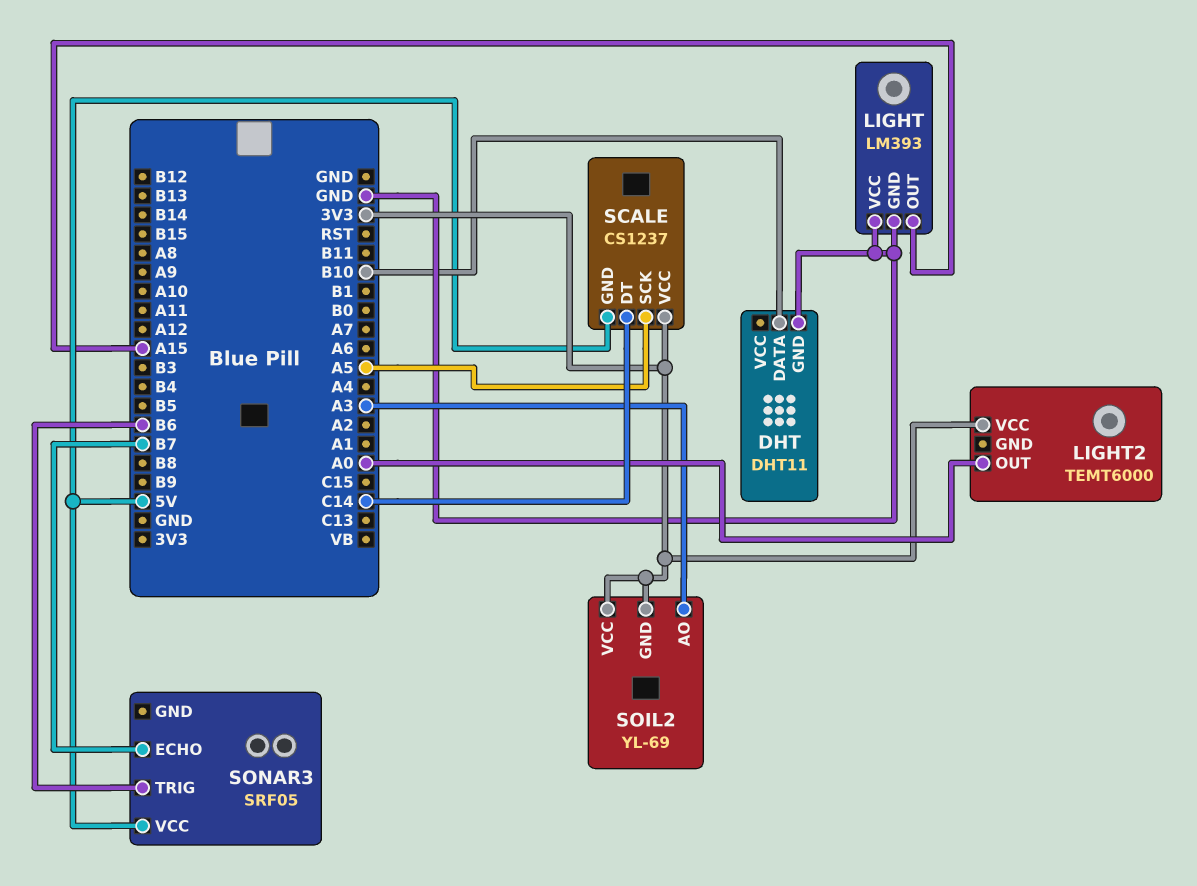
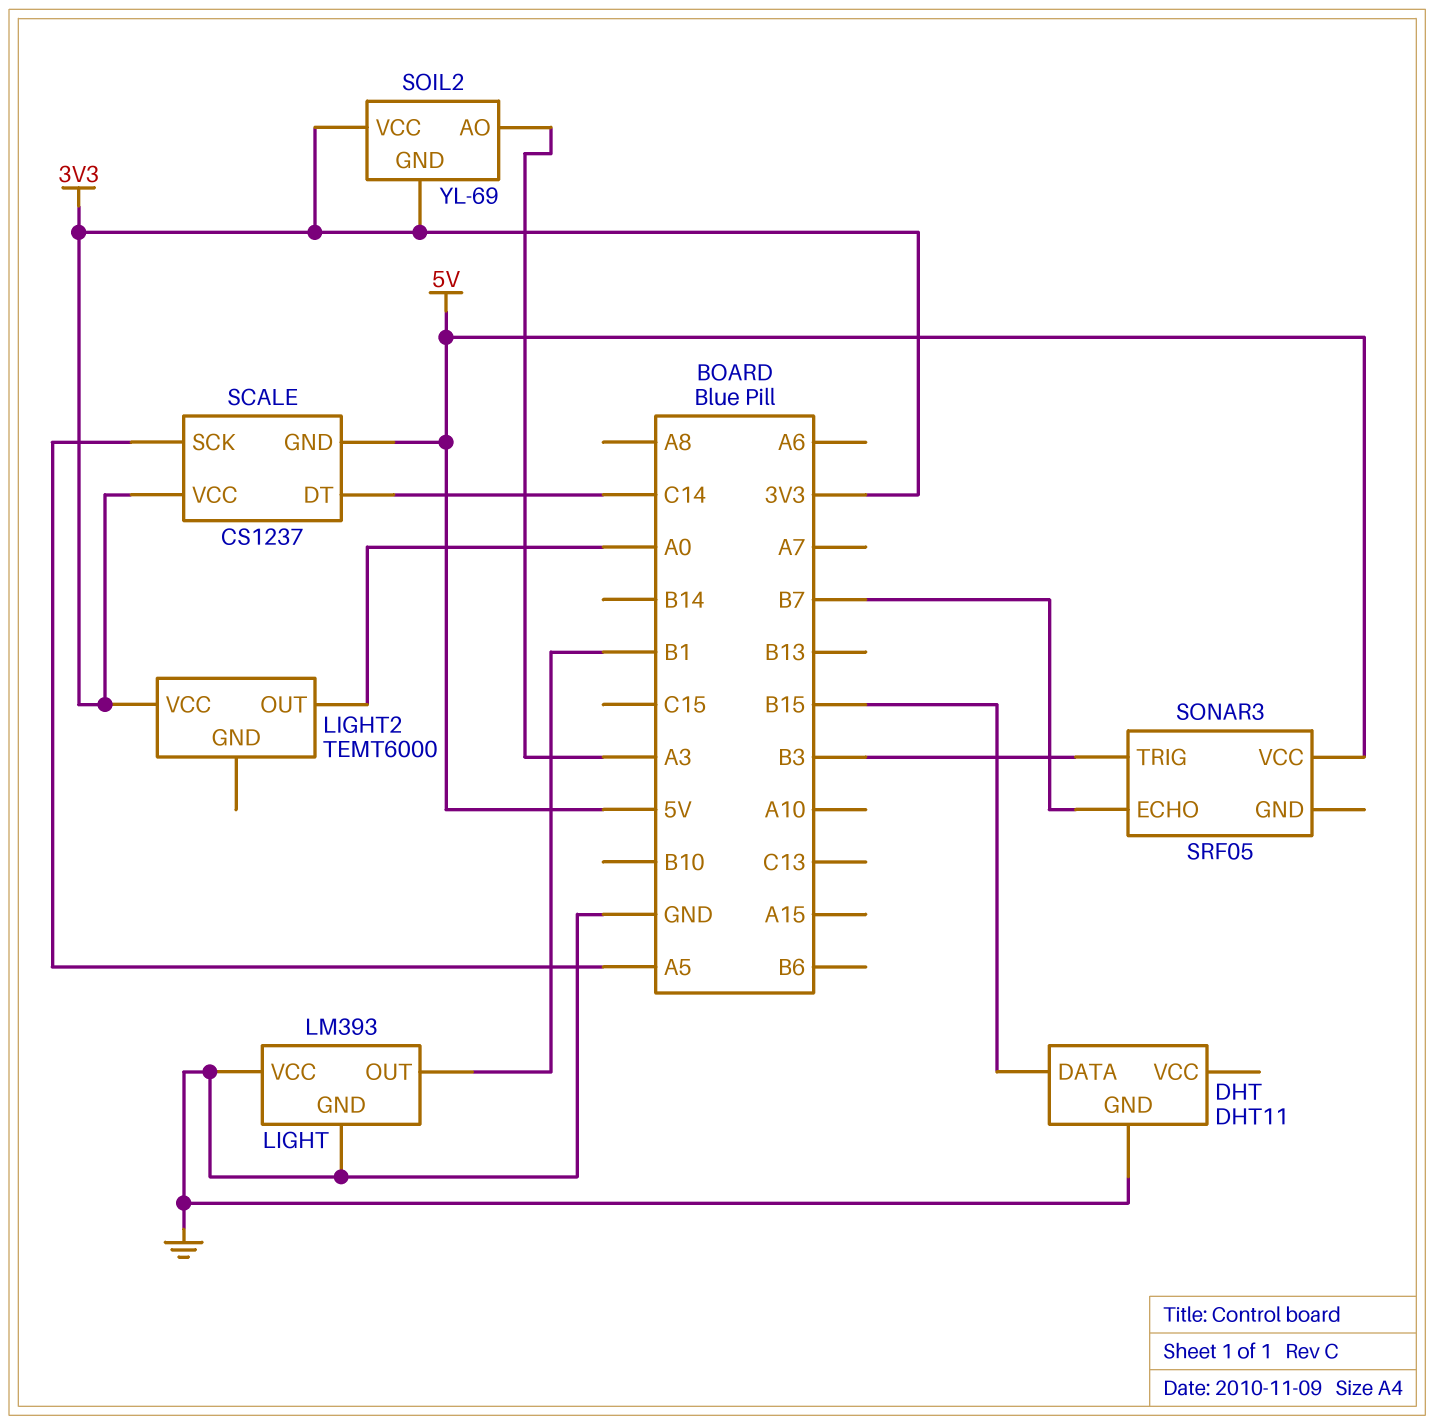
DHT pin DATA: B10 -> B15
LIGHT pin OUT: A15 -> B1
SONAR3 pin TRIG: B6 -> B3

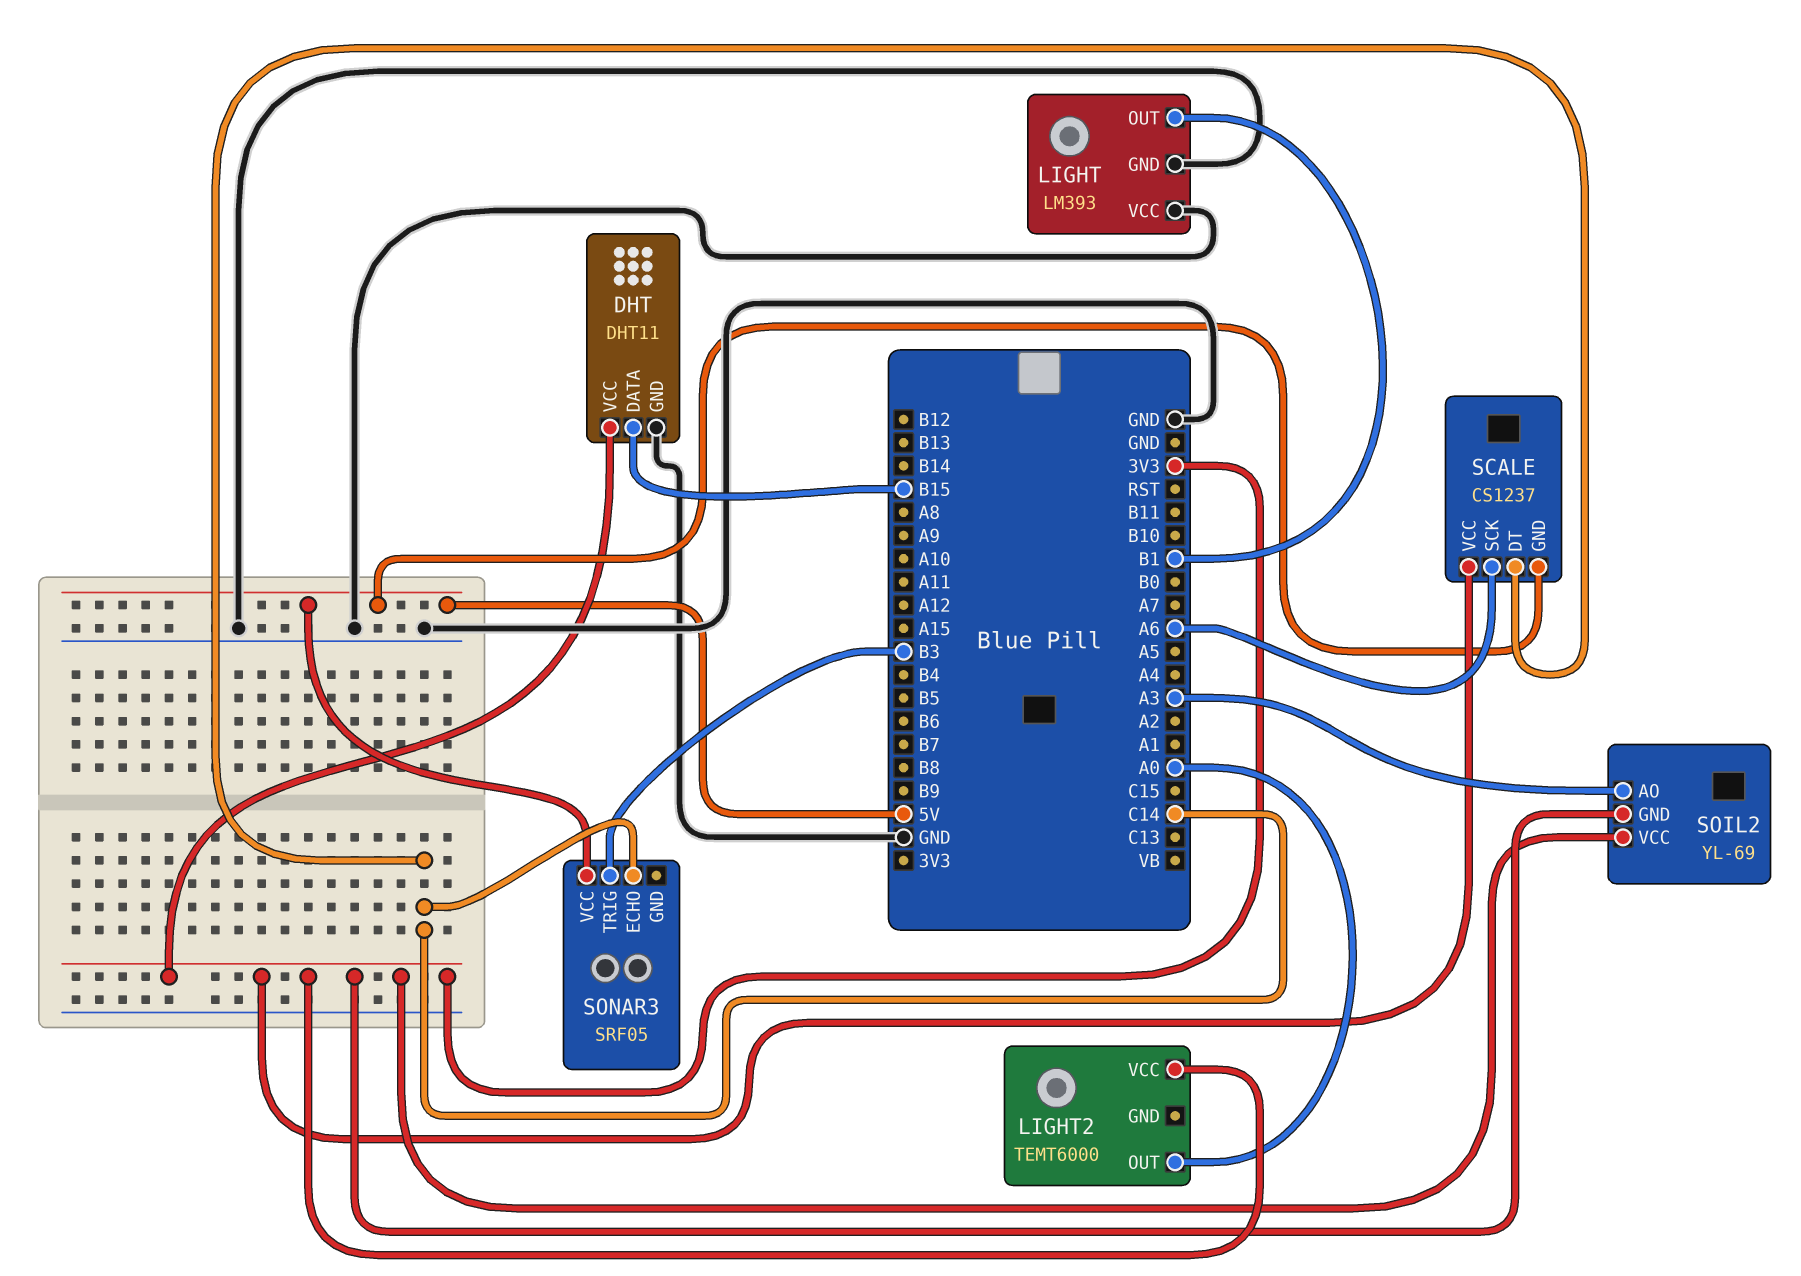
DHT pin VCC: none -> 3V3
SCALE pin SCK: A5 -> A6
SONAR3 pin ECHO: B7 -> C14

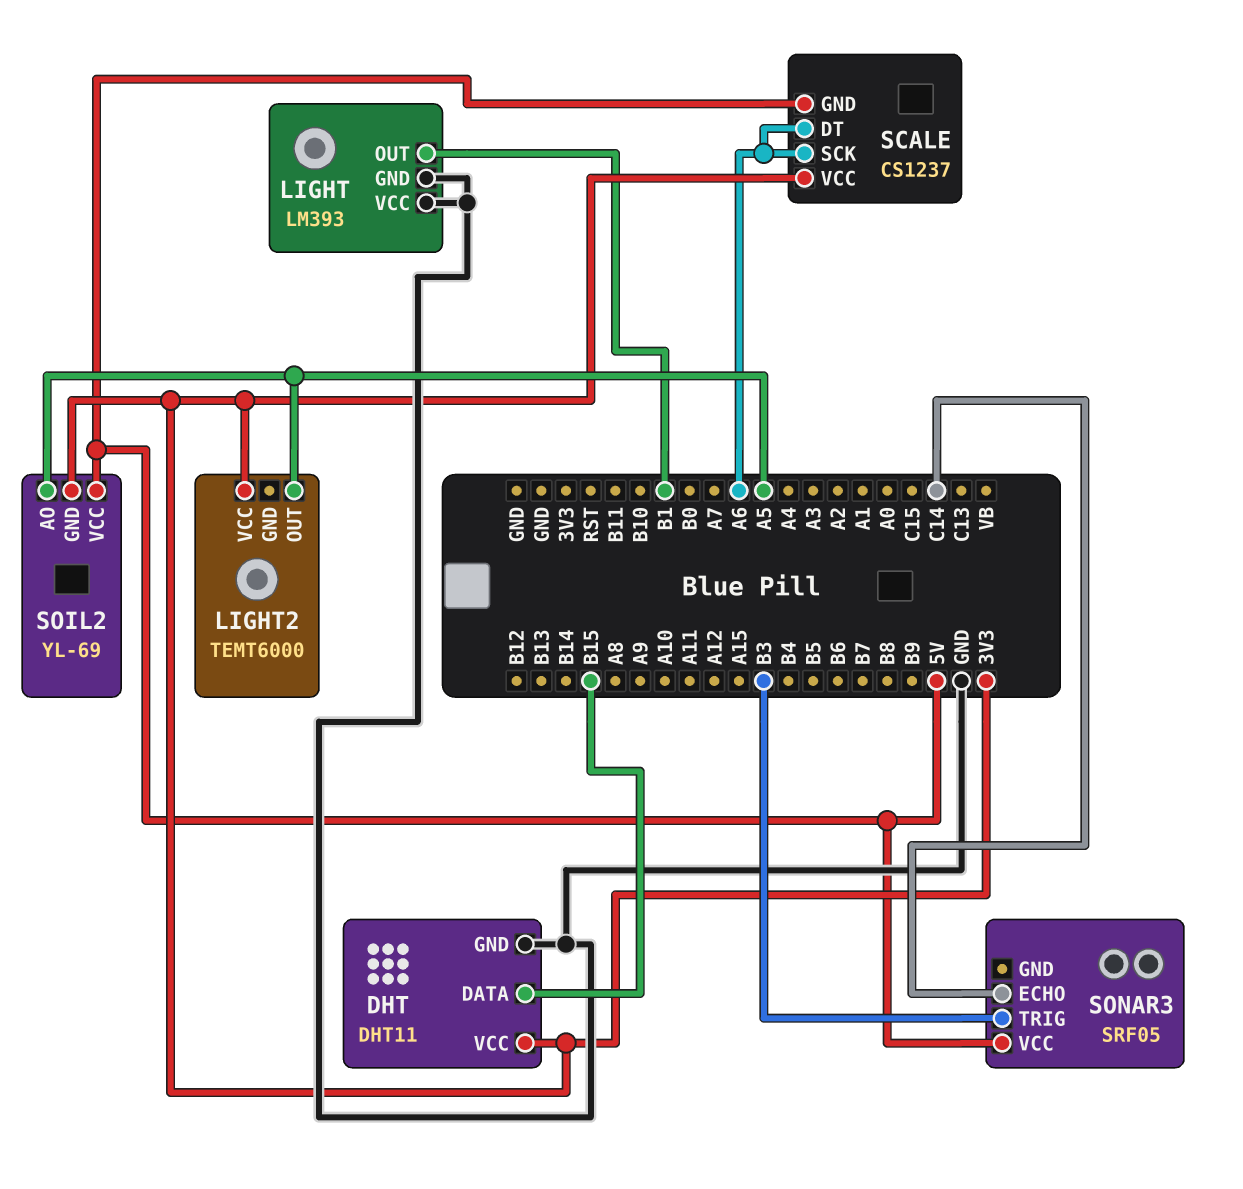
LIGHT2 pin OUT: A0 -> A5
SCALE pin DT: C14 -> A6
SOIL2 pin AO: A3 -> A5
SOIL2 pin VCC: 3V3 -> 5V

